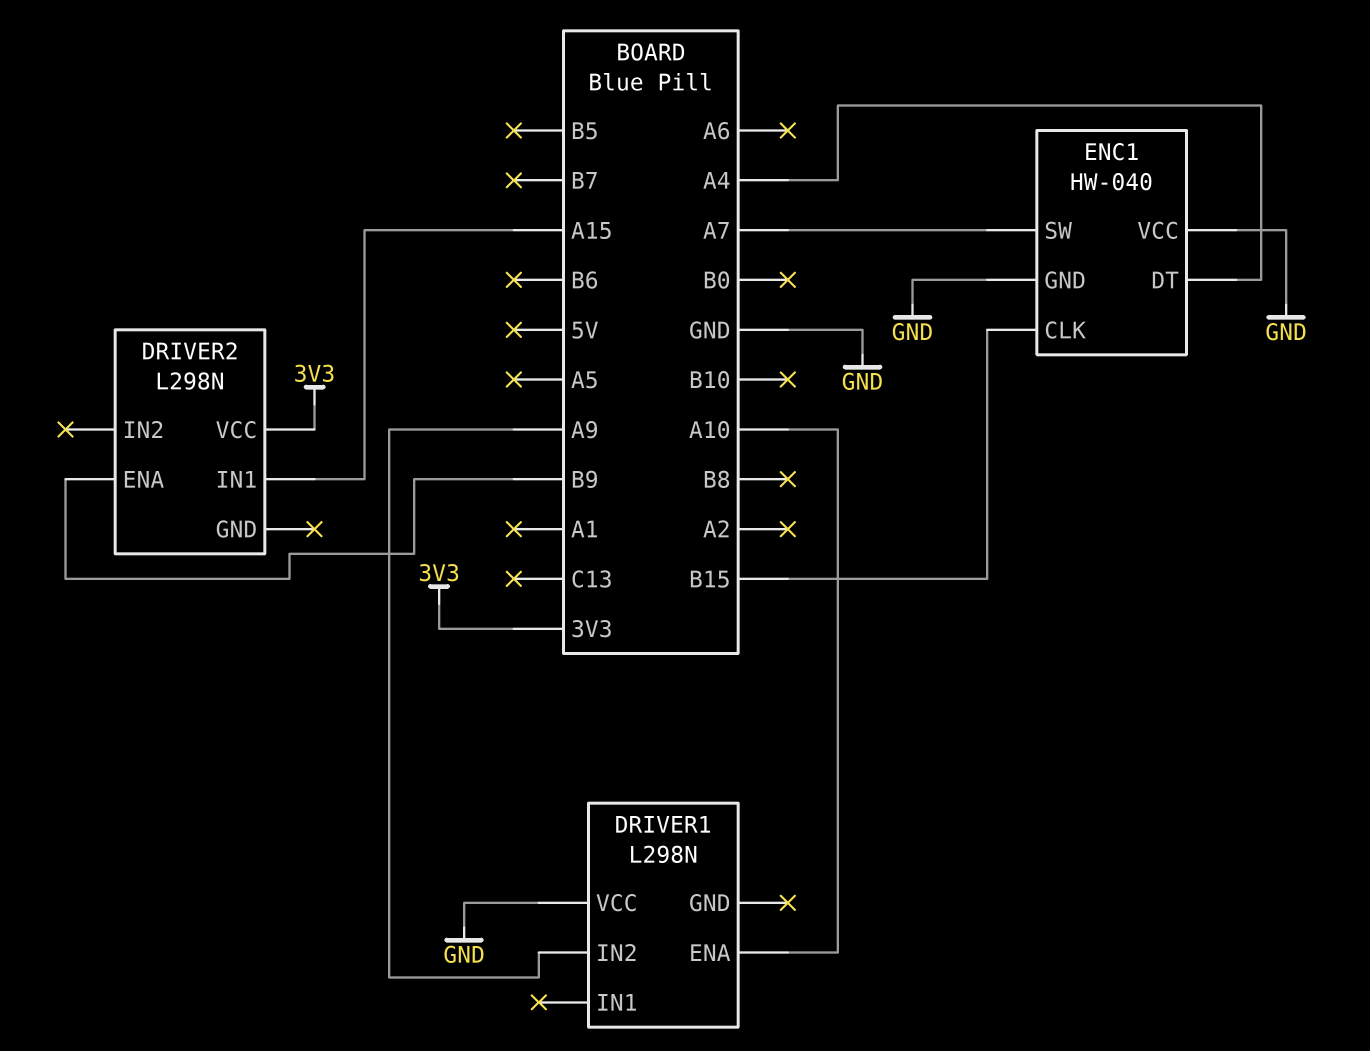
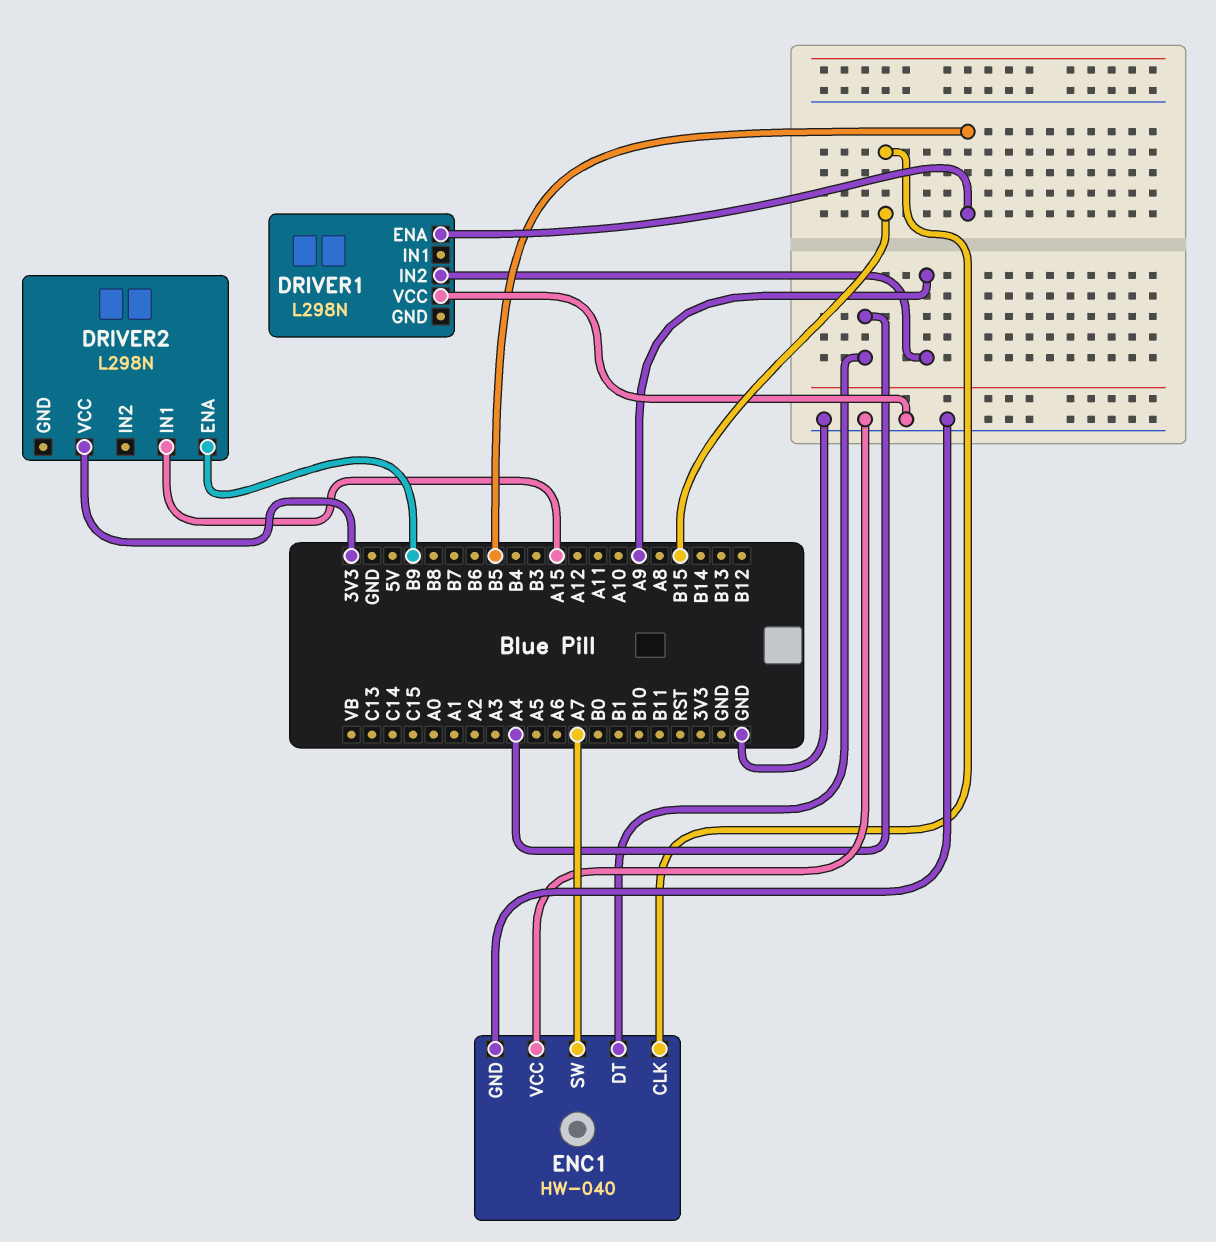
DRIVER1 pin ENA: A10 -> B5

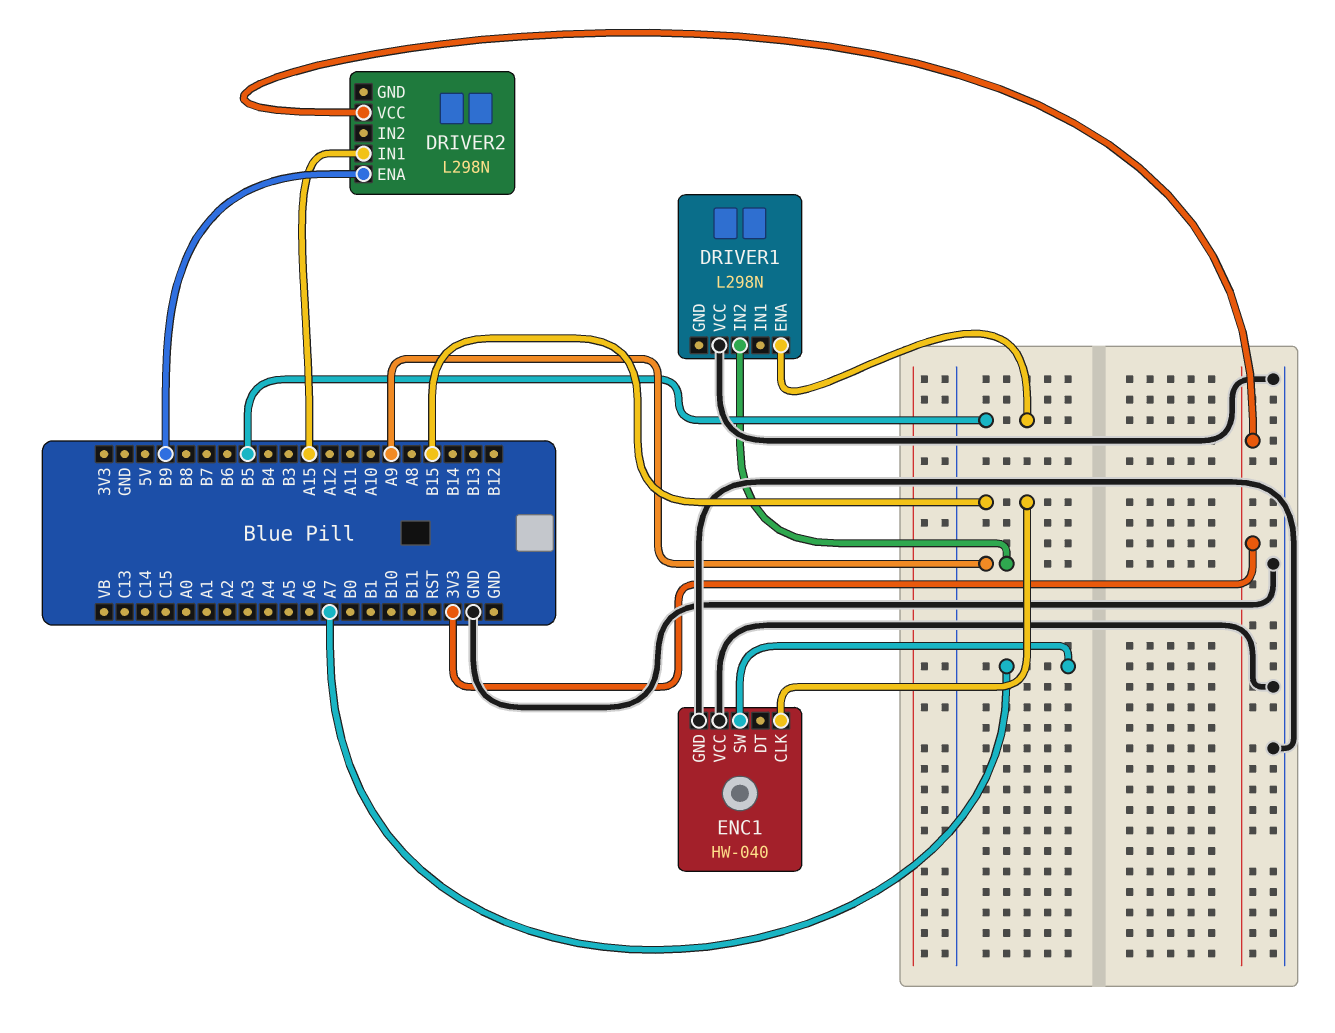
ENC1 pin DT: A4 -> none

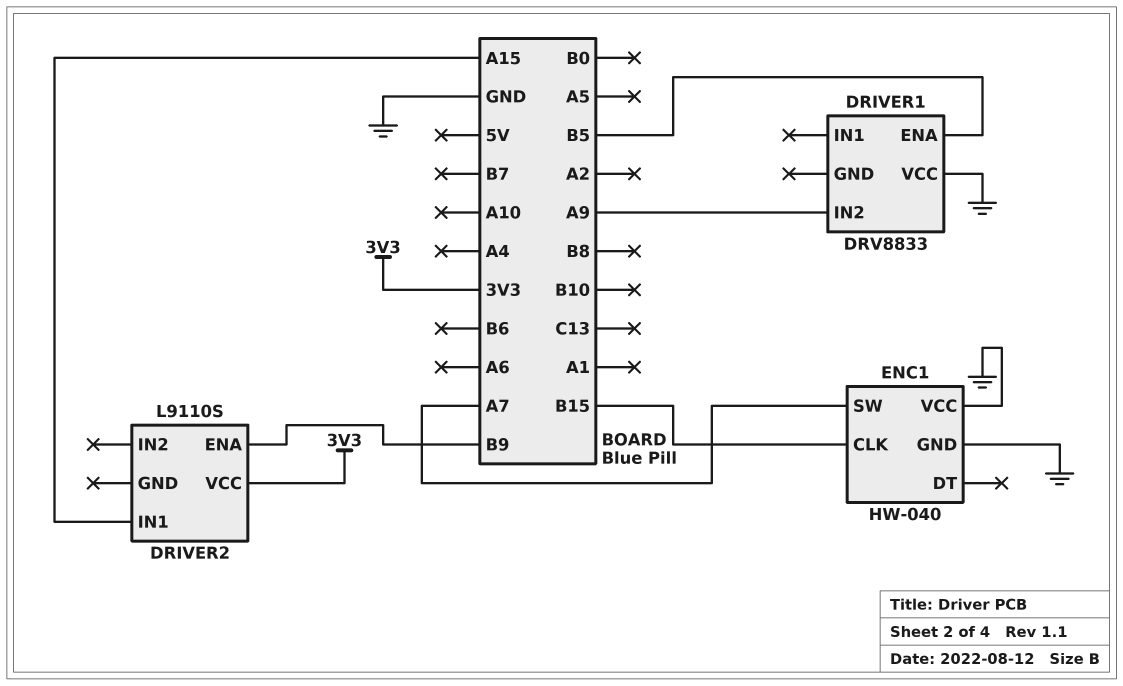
DRIVER1: L298N -> DRV8833
DRIVER2: L298N -> L9110S

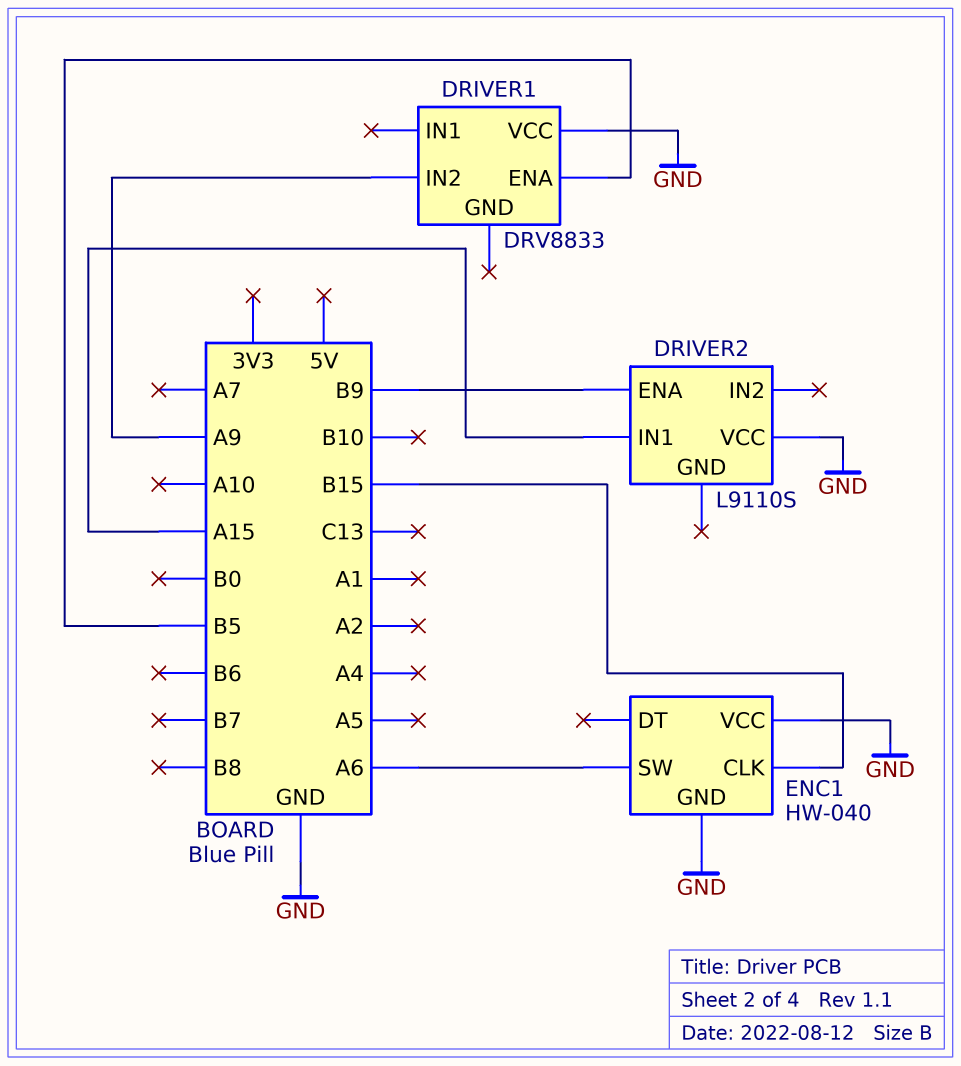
DRIVER2 pin VCC: 3V3 -> GND
ENC1 pin SW: A7 -> A6

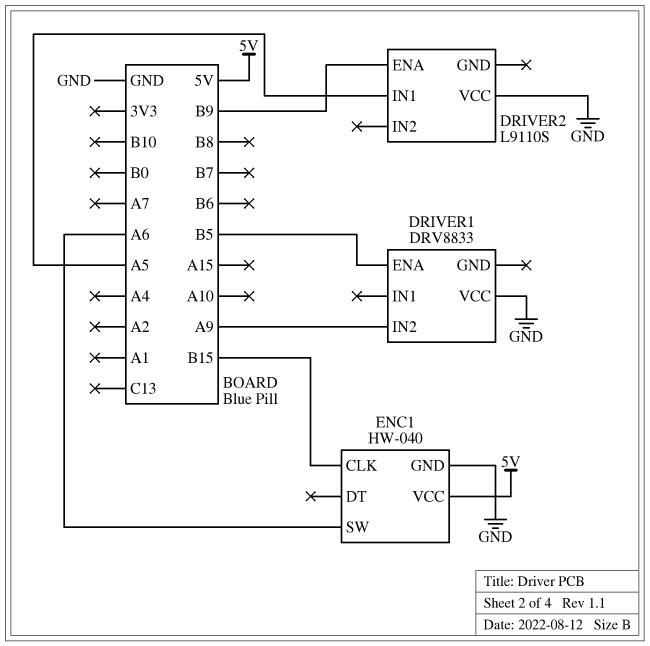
DRIVER2 pin IN1: A15 -> A5
ENC1 pin VCC: GND -> 5V

